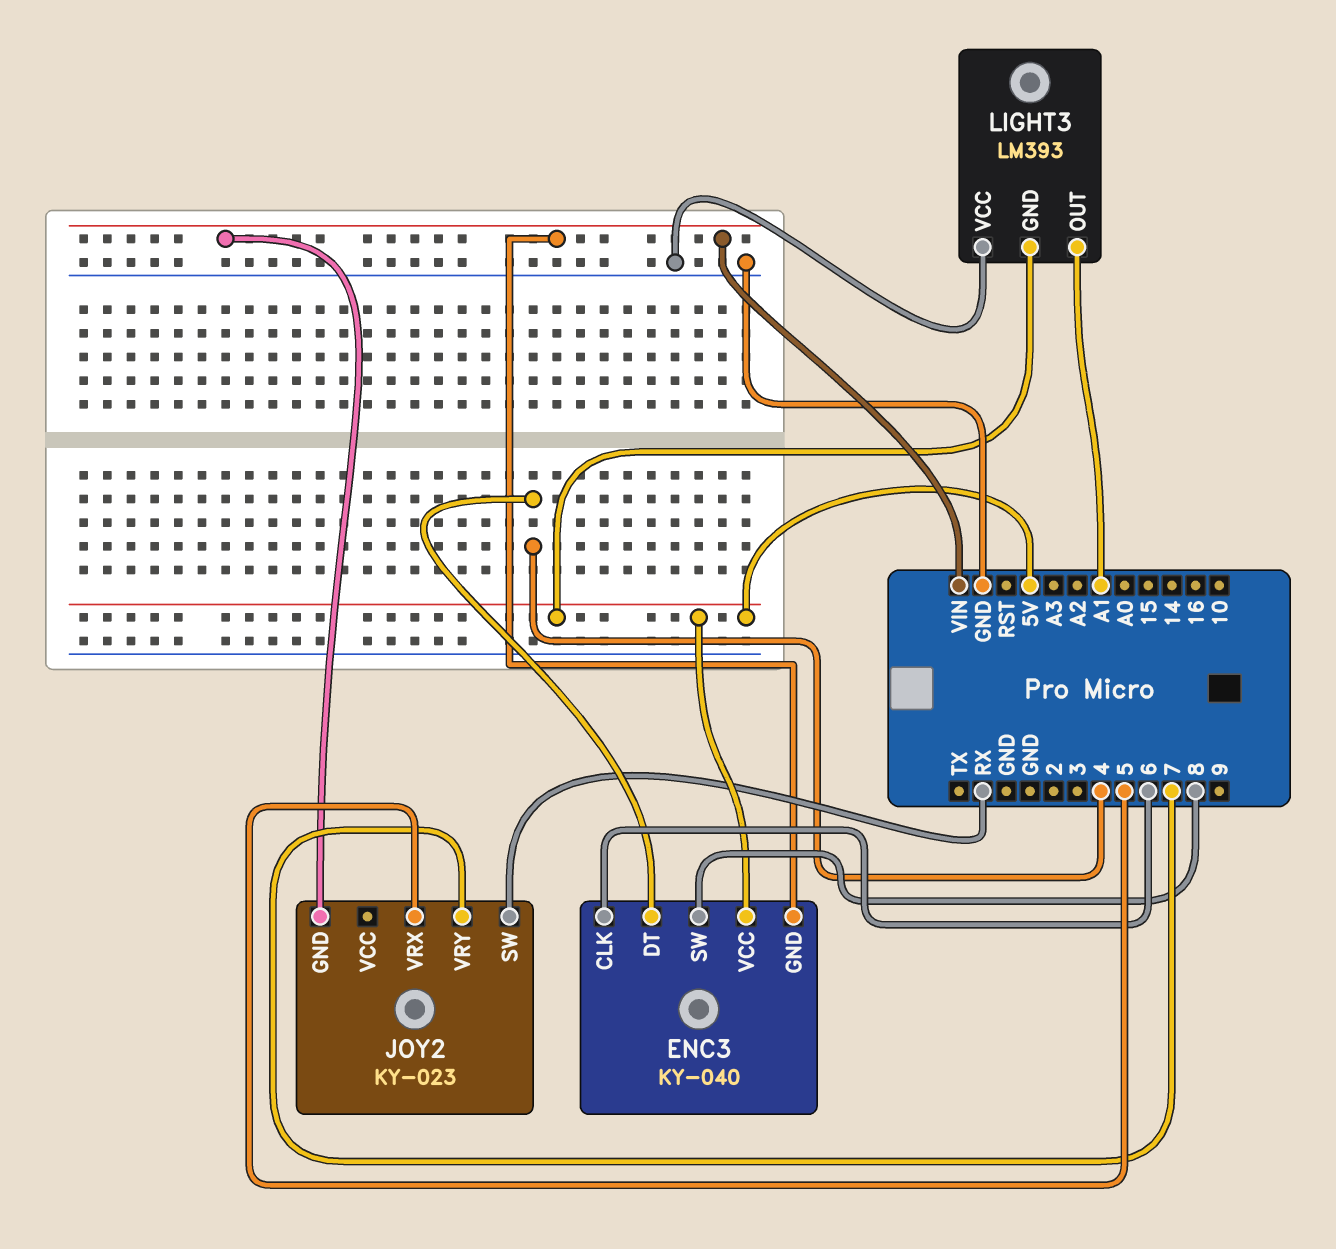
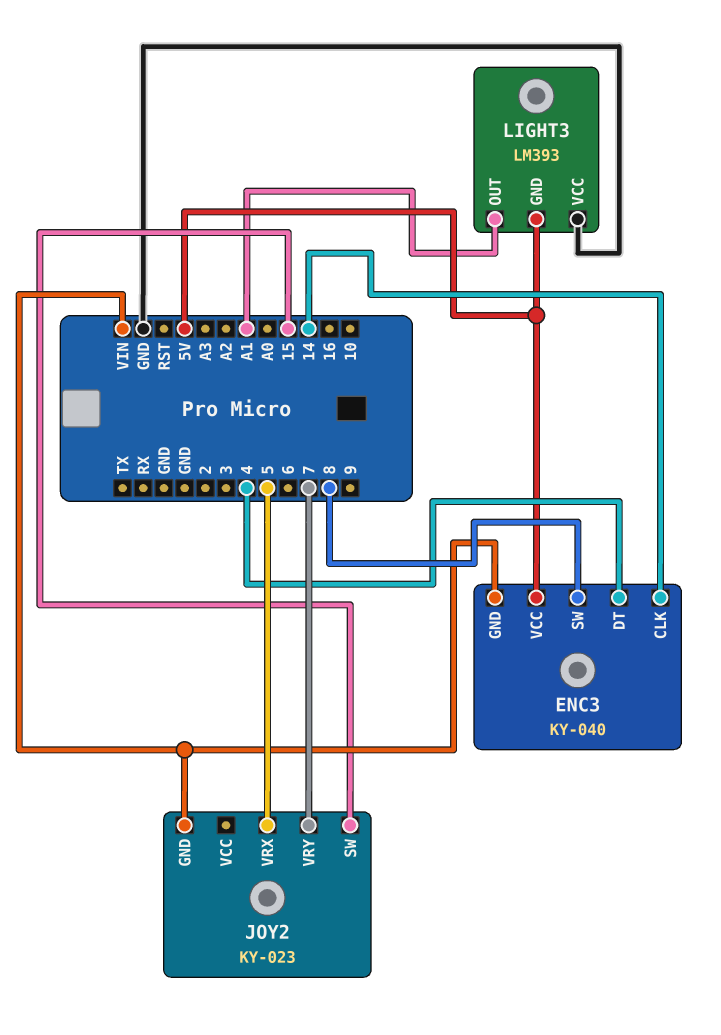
ENC3 pin CLK: 6 -> 14
JOY2 pin SW: RX -> 15

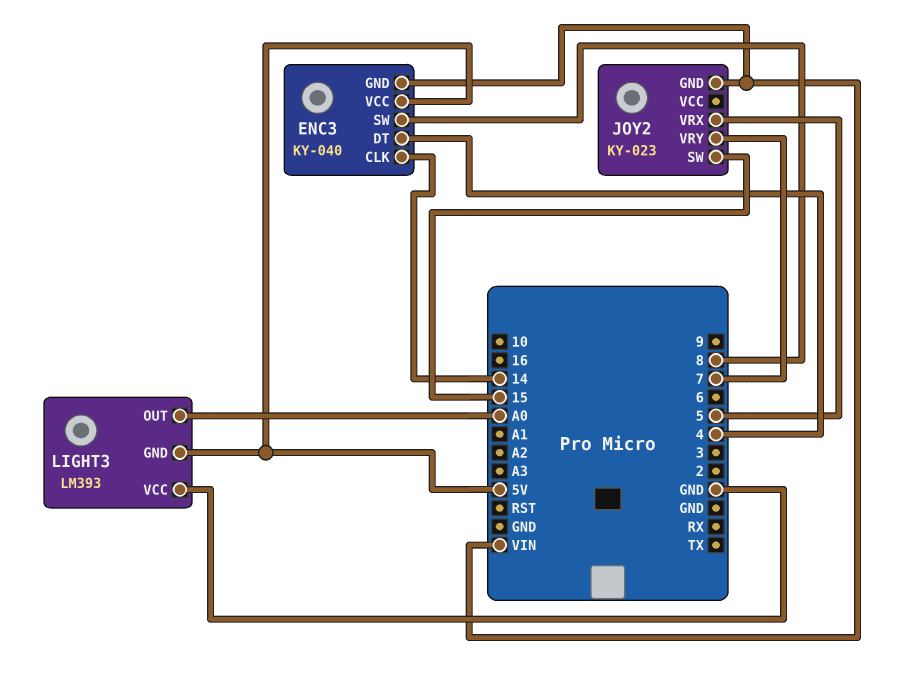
LIGHT3 pin OUT: A1 -> A0

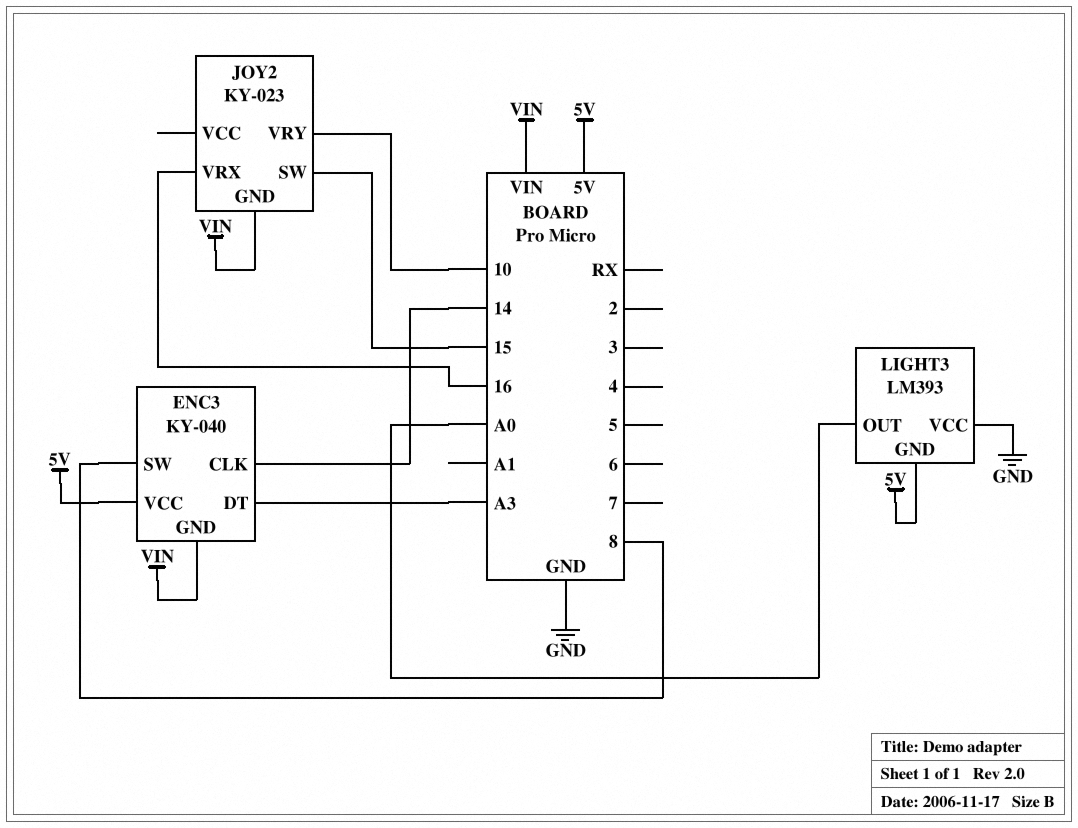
ENC3 pin DT: 4 -> A3
JOY2 pin VRX: 5 -> 16
JOY2 pin VRY: 7 -> 10

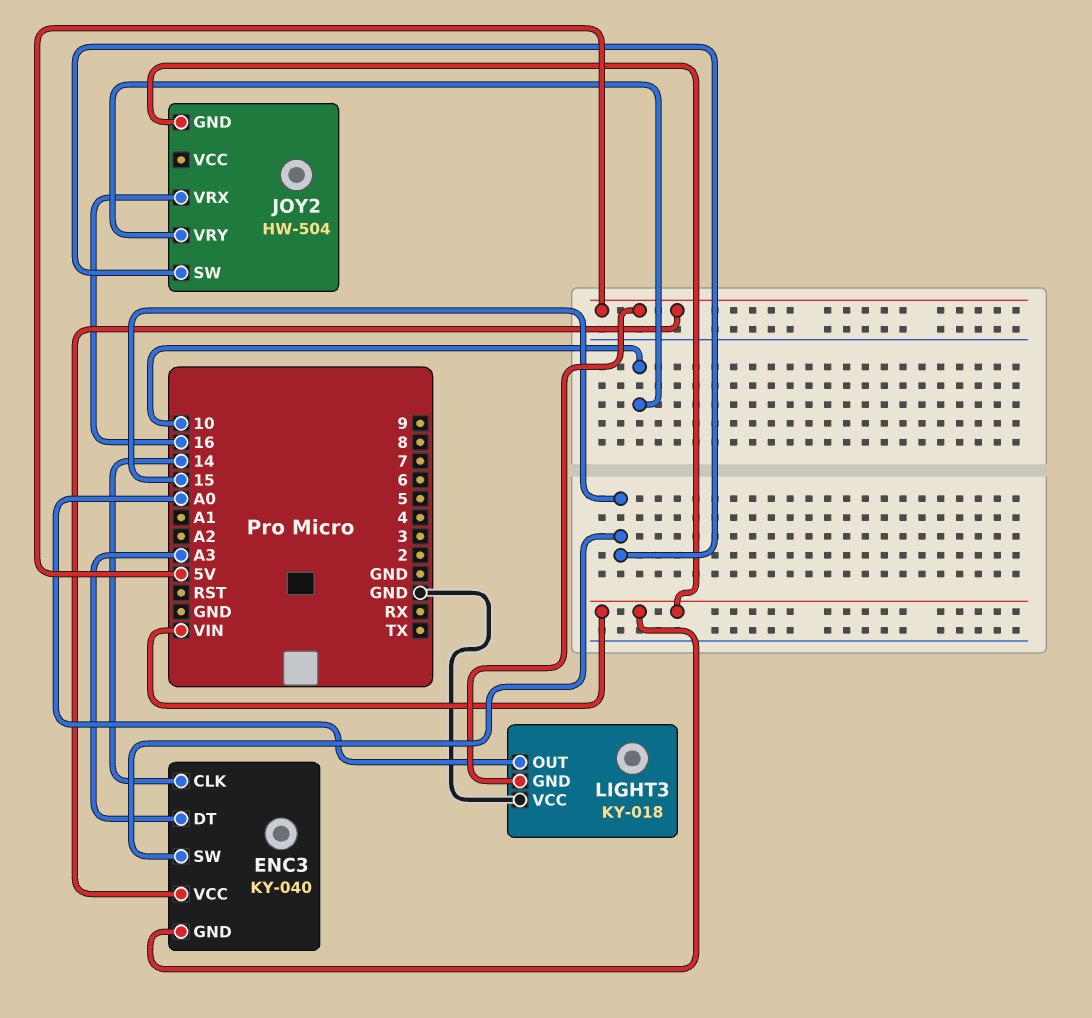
ENC3 pin SW: 8 -> 15
JOY2: KY-023 -> HW-504
LIGHT3: LM393 -> KY-018

